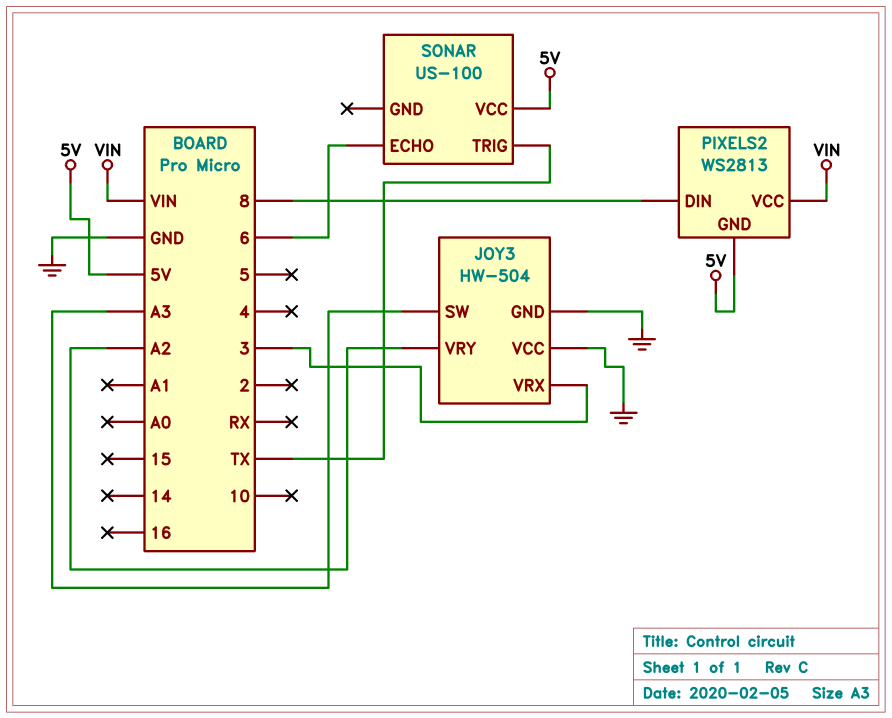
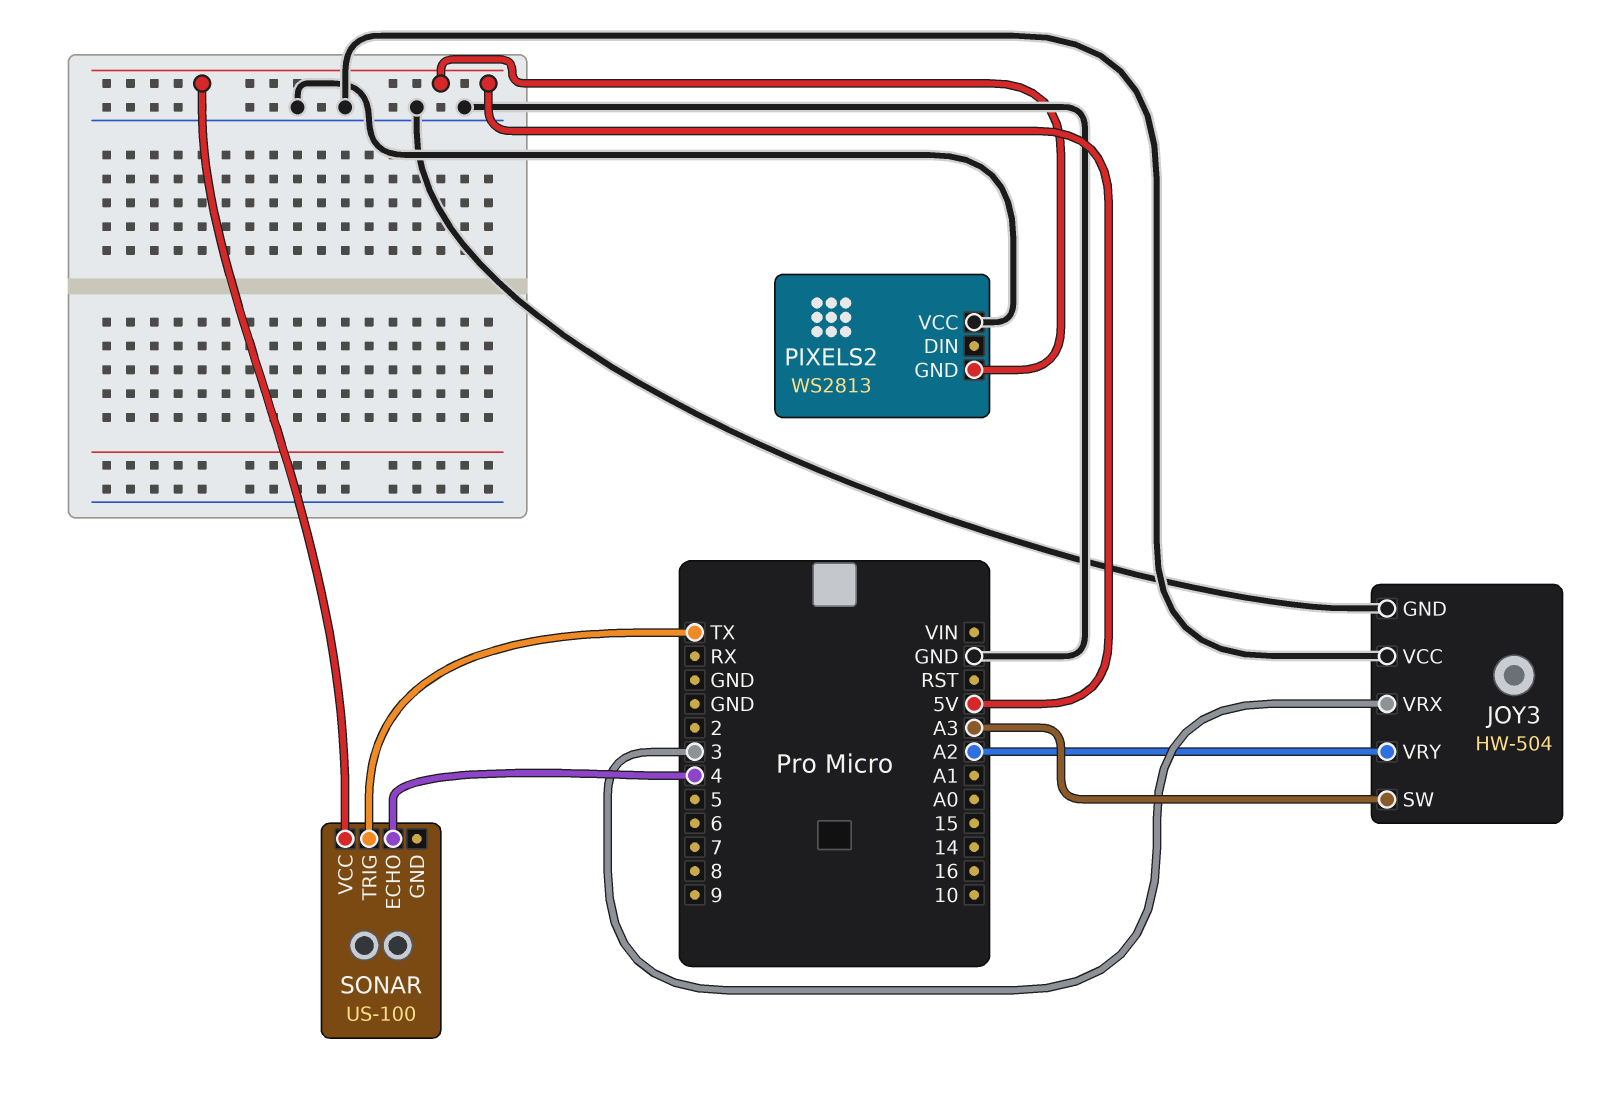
PIXELS2 pin DIN: 8 -> none
PIXELS2 pin VCC: VIN -> GND
SONAR pin ECHO: 6 -> 4

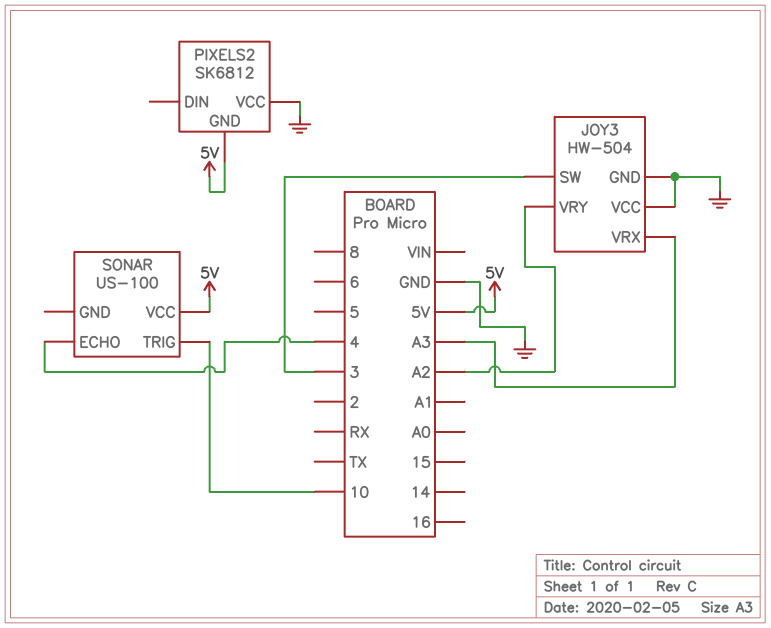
JOY3 pin SW: A3 -> 3
JOY3 pin VRX: 3 -> A3
PIXELS2: WS2813 -> SK6812
SONAR pin TRIG: TX -> 10

